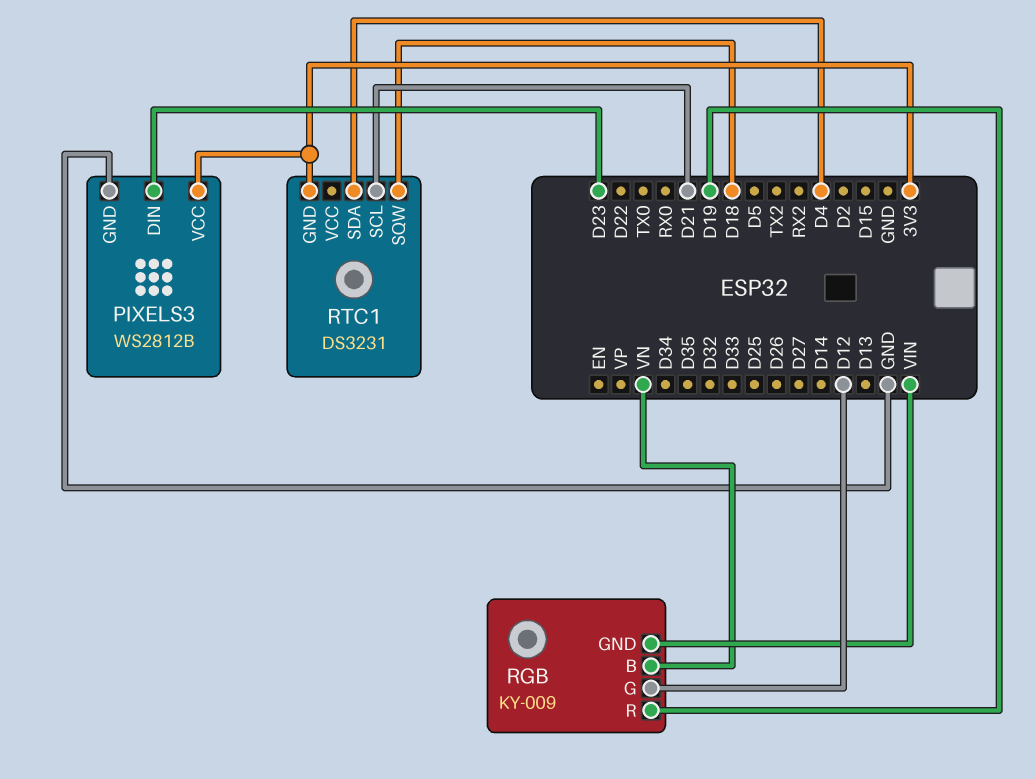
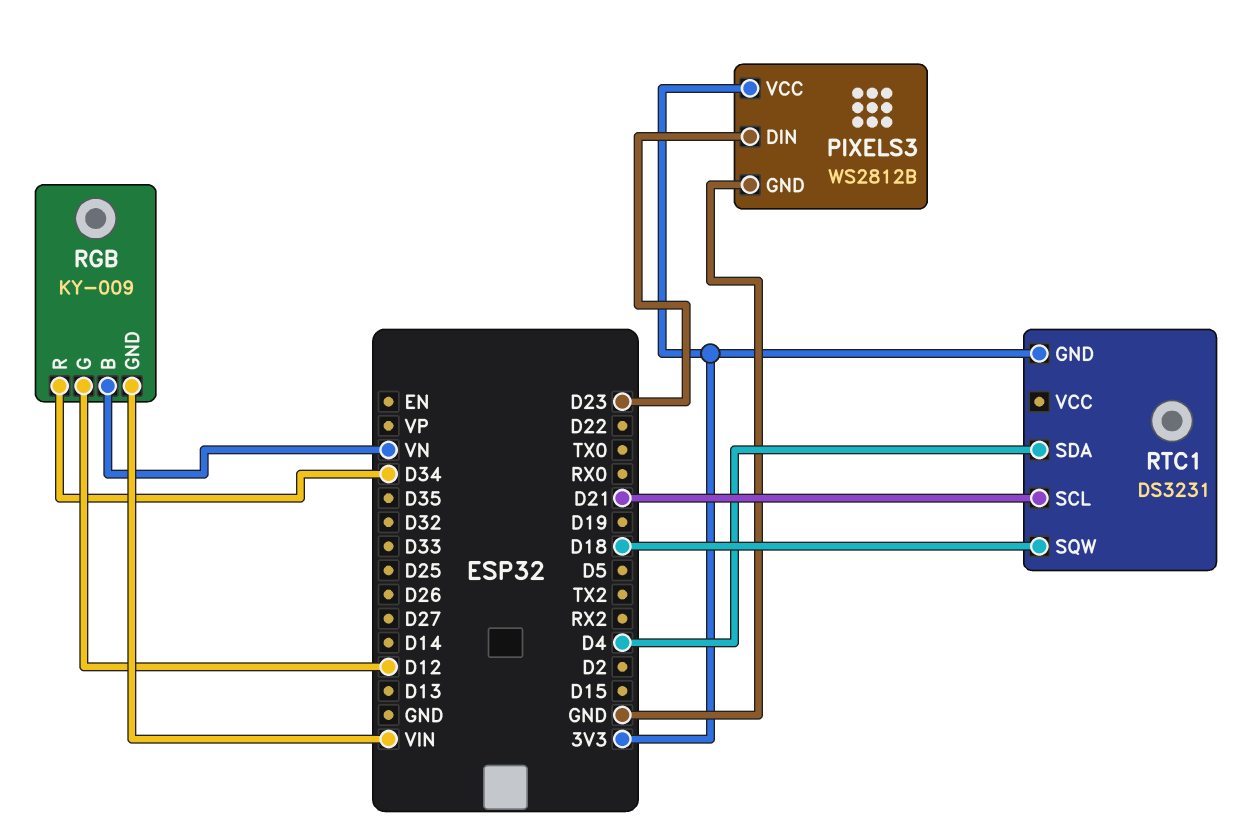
RGB pin R: D19 -> D34

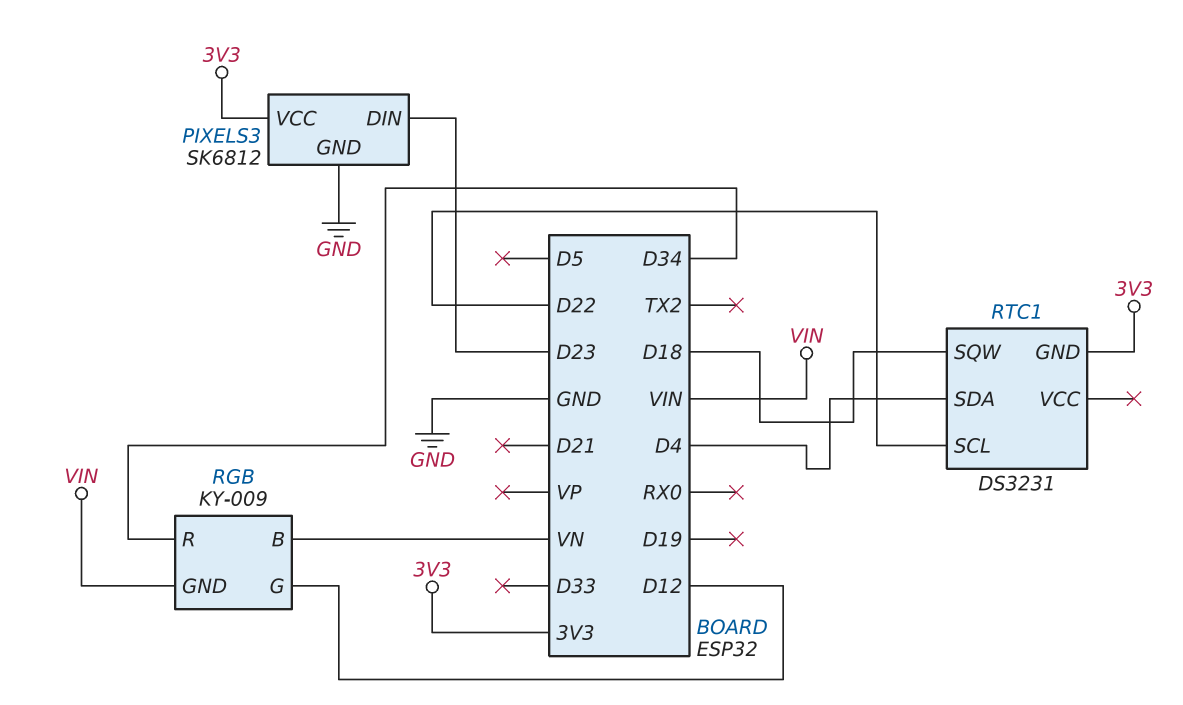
PIXELS3: WS2812B -> SK6812
RTC1 pin SCL: D21 -> D22

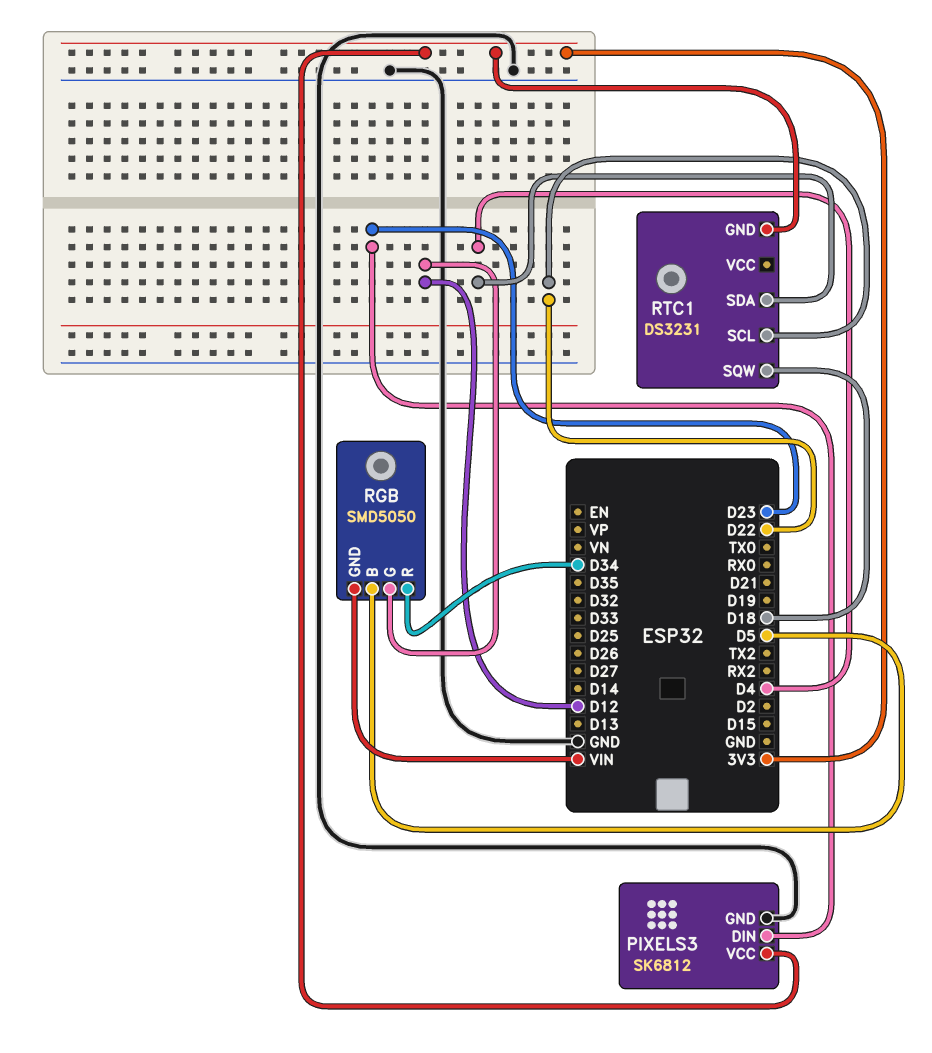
RGB: KY-009 -> SMD5050
RGB pin B: VN -> D5

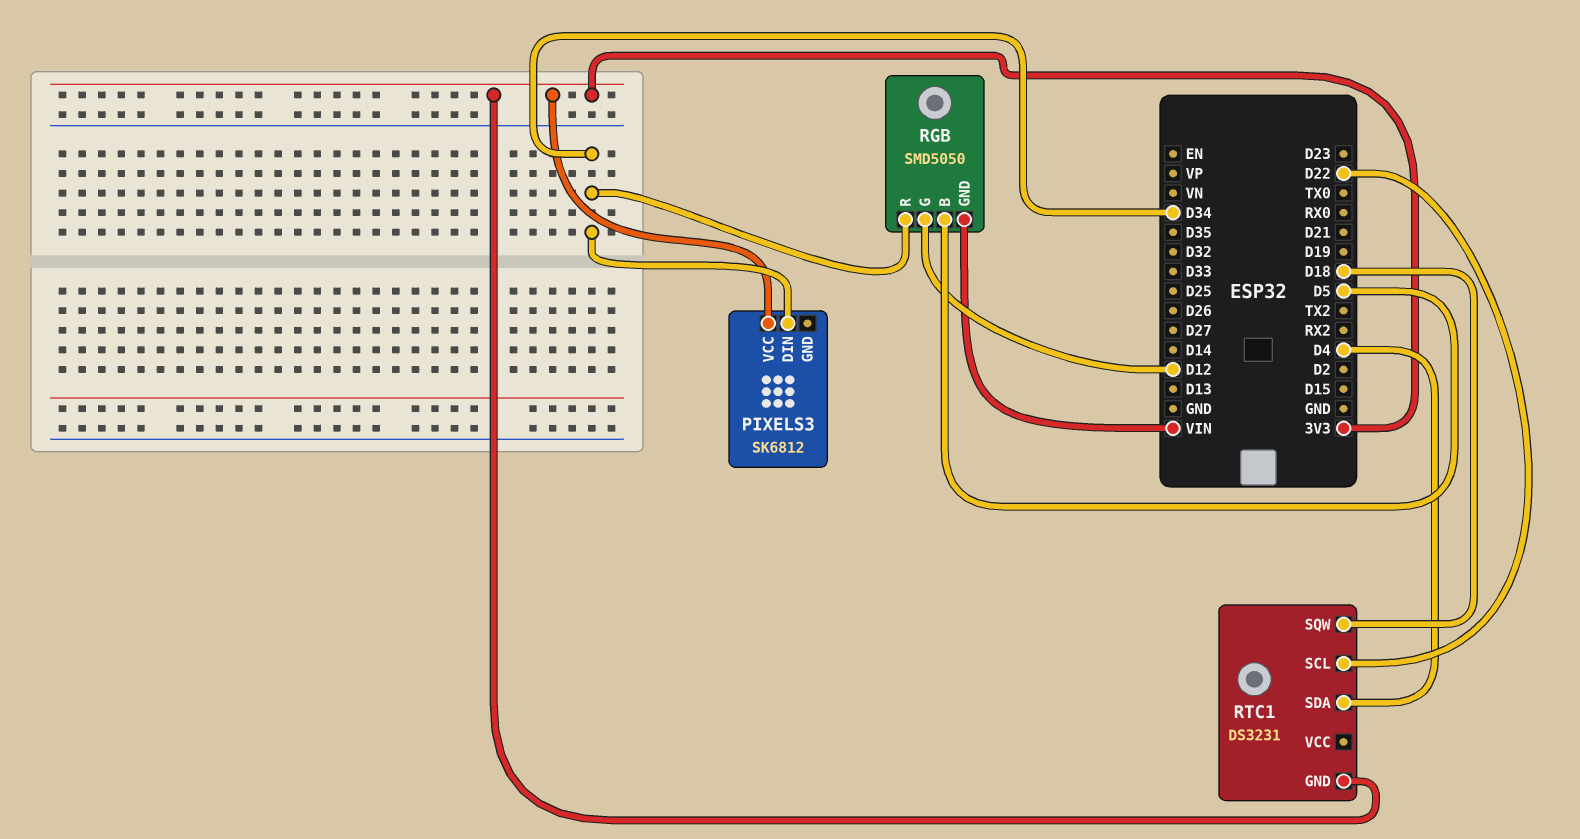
PIXELS3 pin DIN: D23 -> D34
PIXELS3 pin GND: GND -> none

